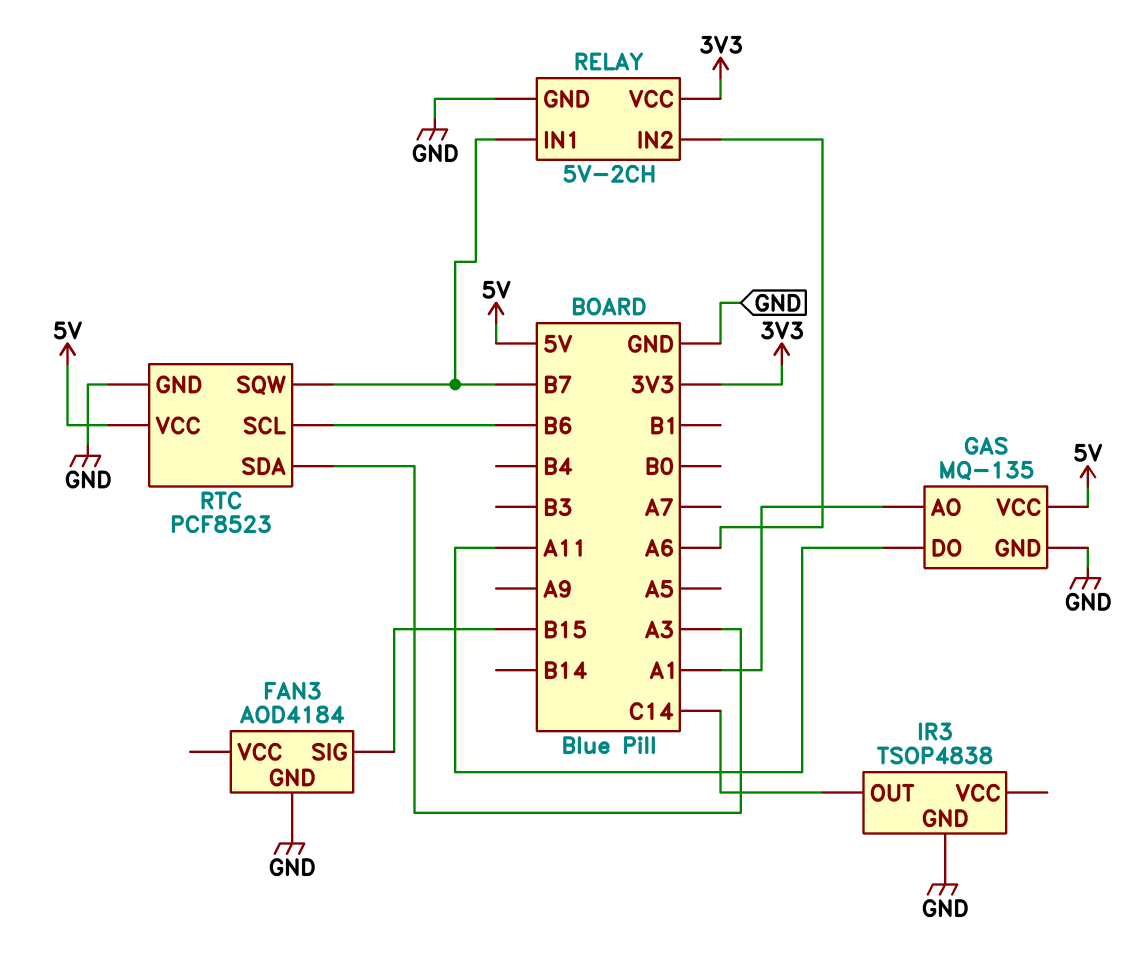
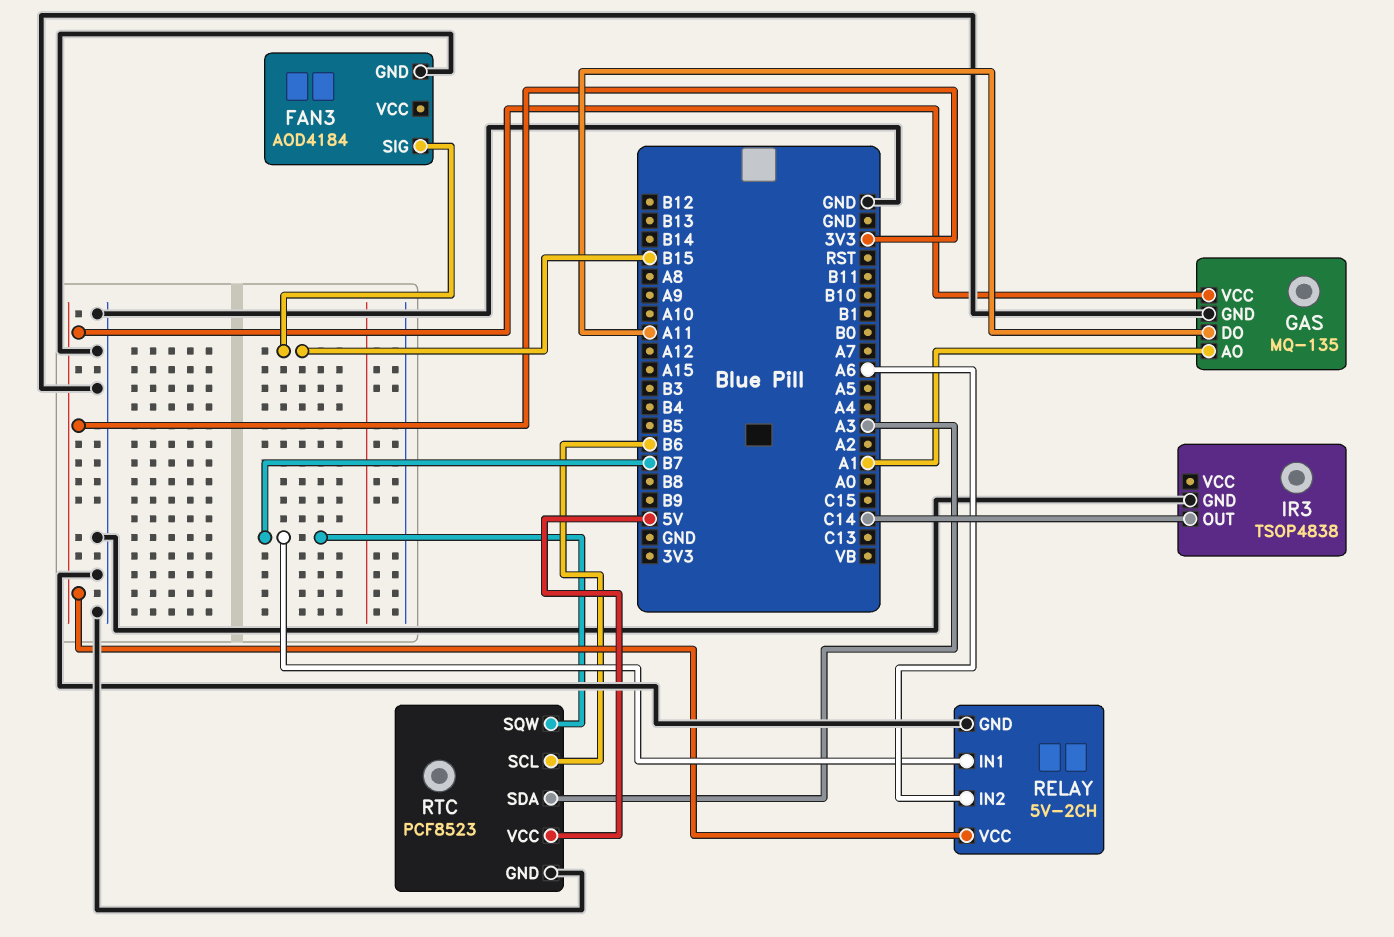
GAS pin VCC: 5V -> 3V3

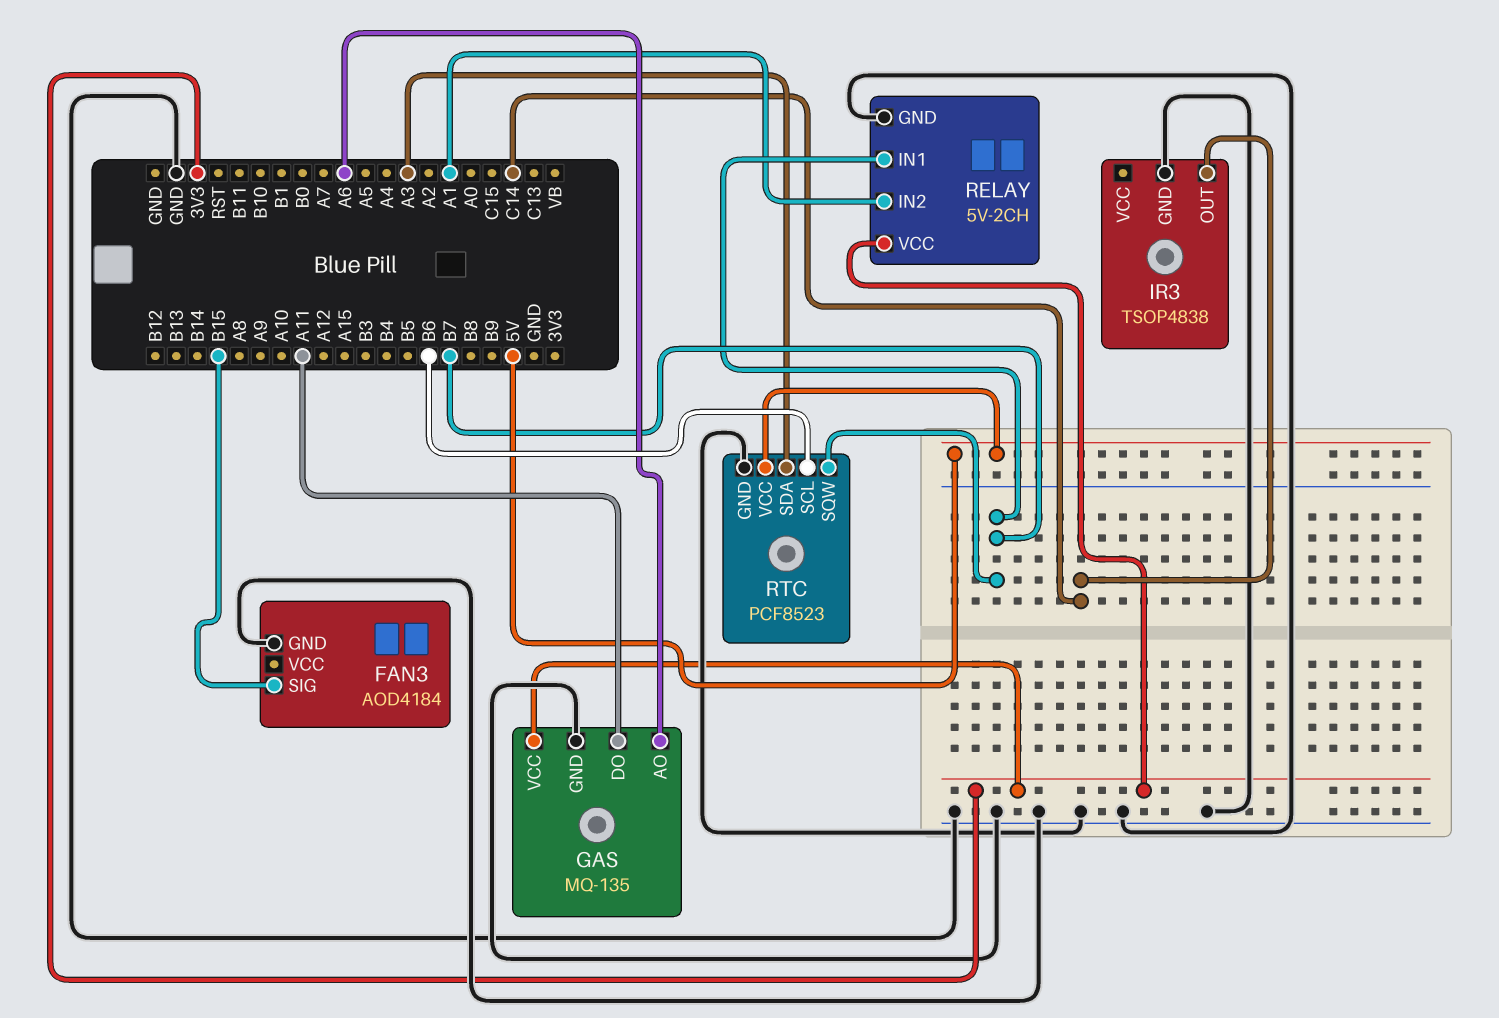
GAS pin AO: A1 -> A6
RELAY pin IN2: A6 -> A1

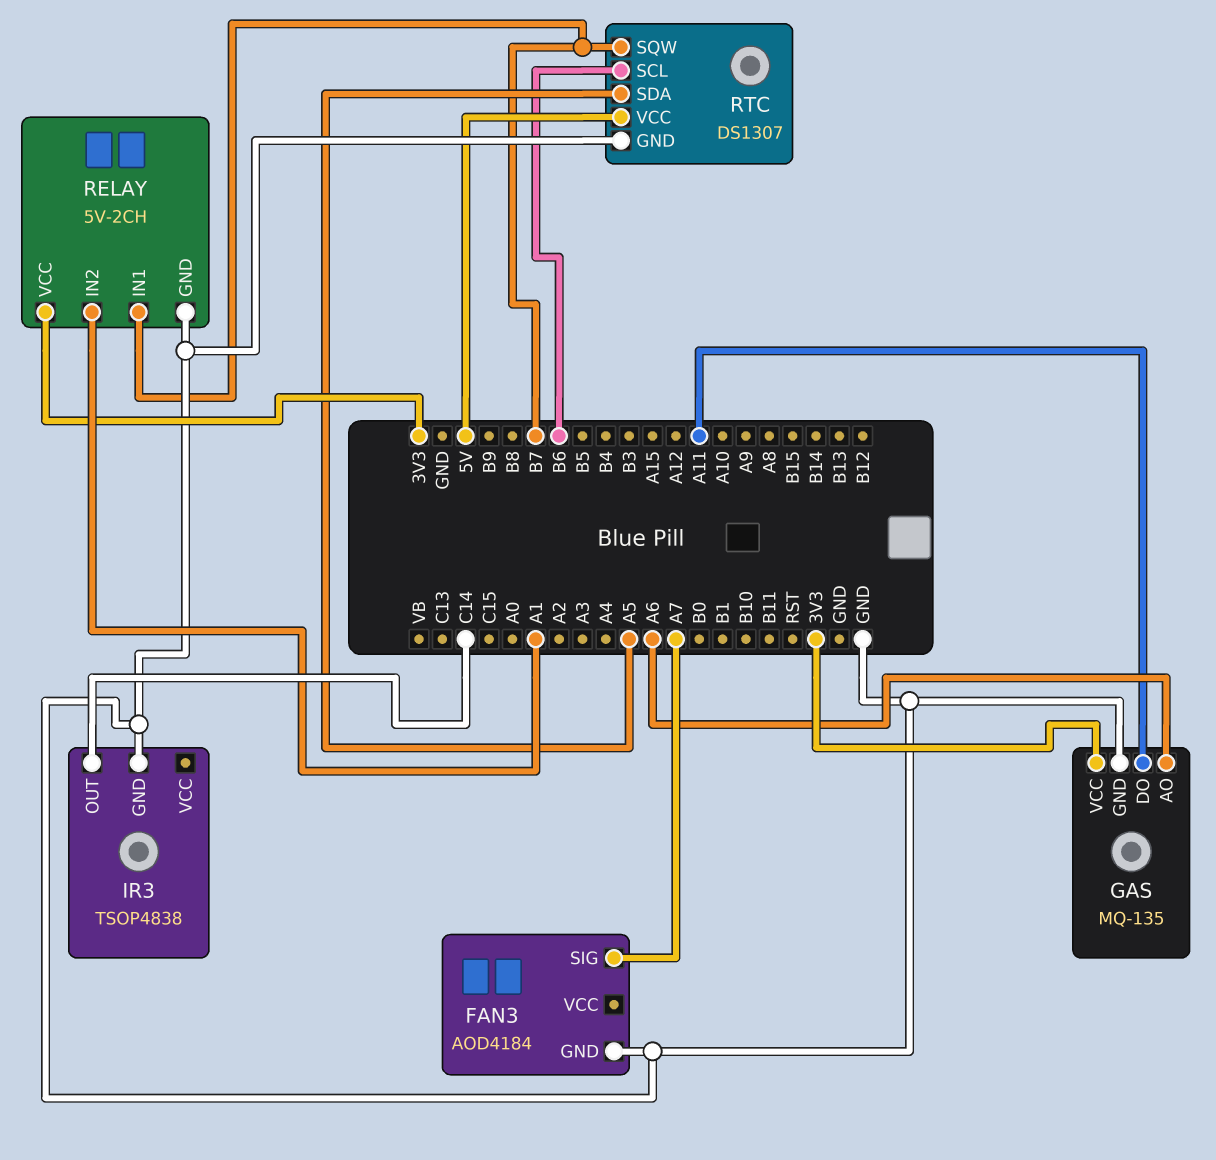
FAN3 pin SIG: B15 -> A7
RTC: PCF8523 -> DS1307
RTC pin SDA: A3 -> A5

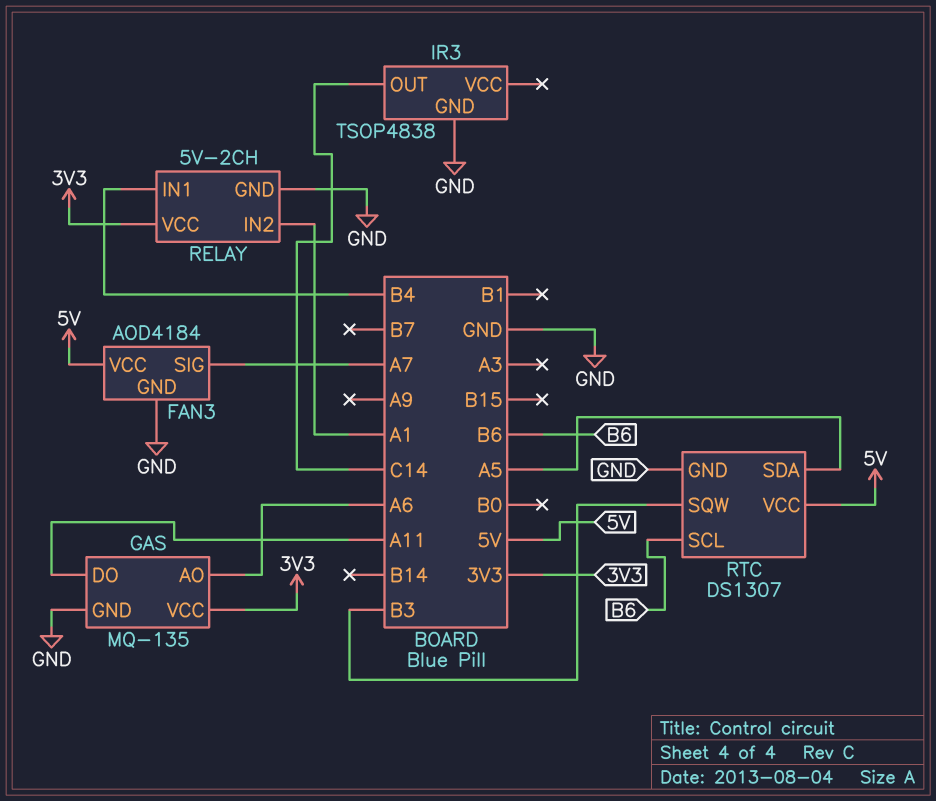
FAN3 pin VCC: none -> 5V
RELAY pin IN1: B7 -> B4
RTC pin SQW: B7 -> B3

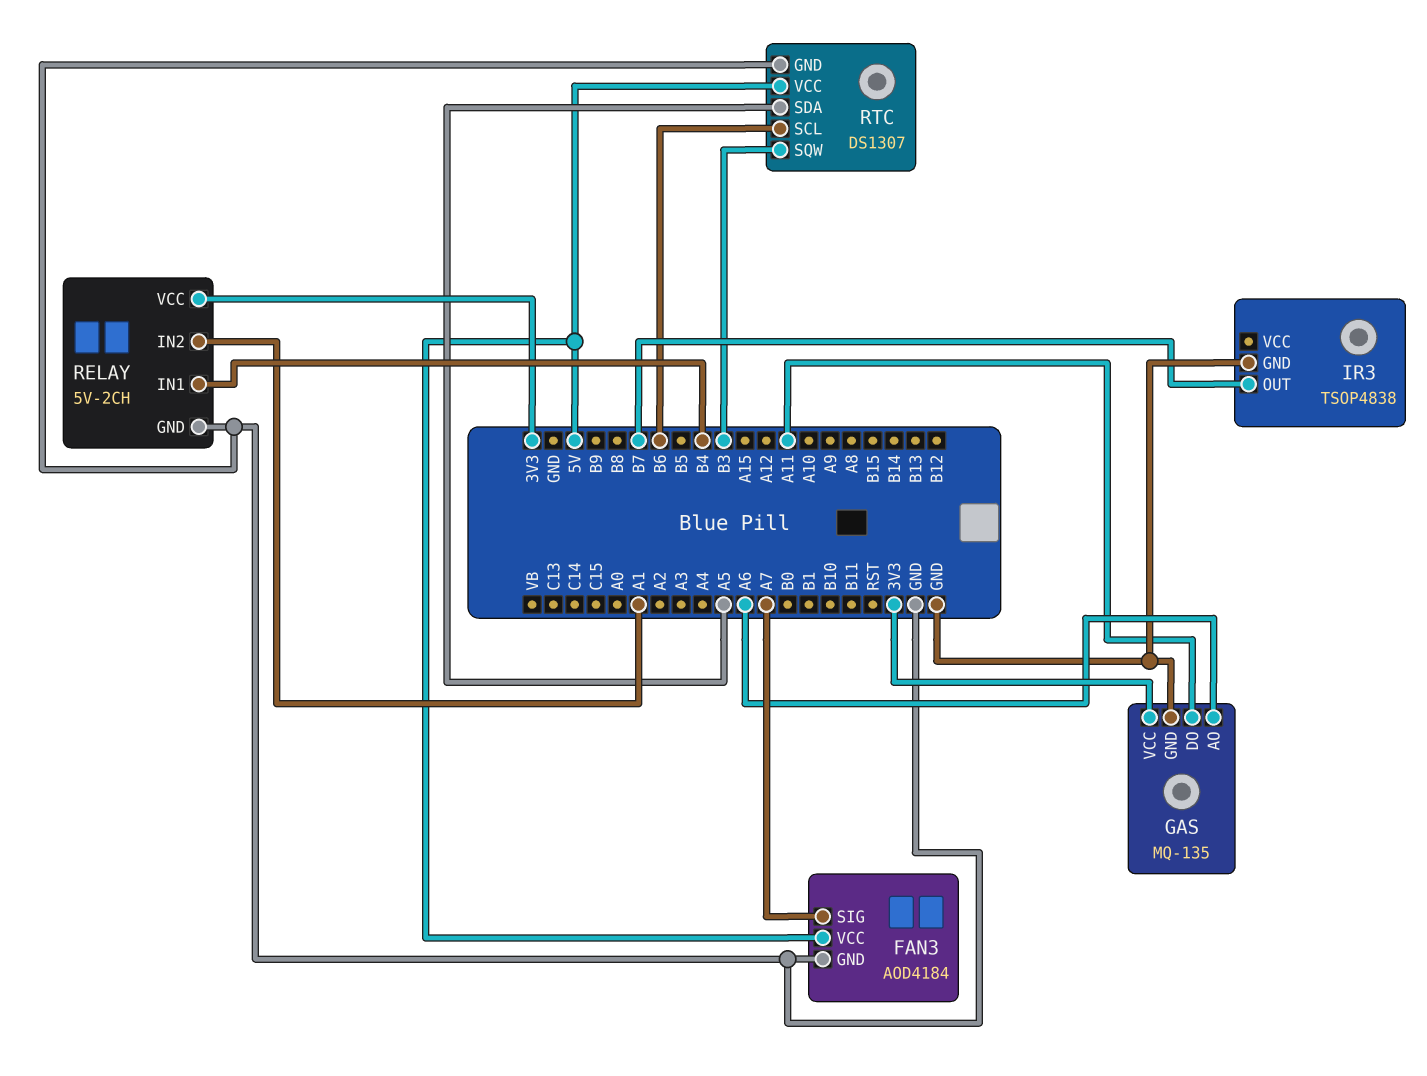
IR3 pin OUT: C14 -> B7

